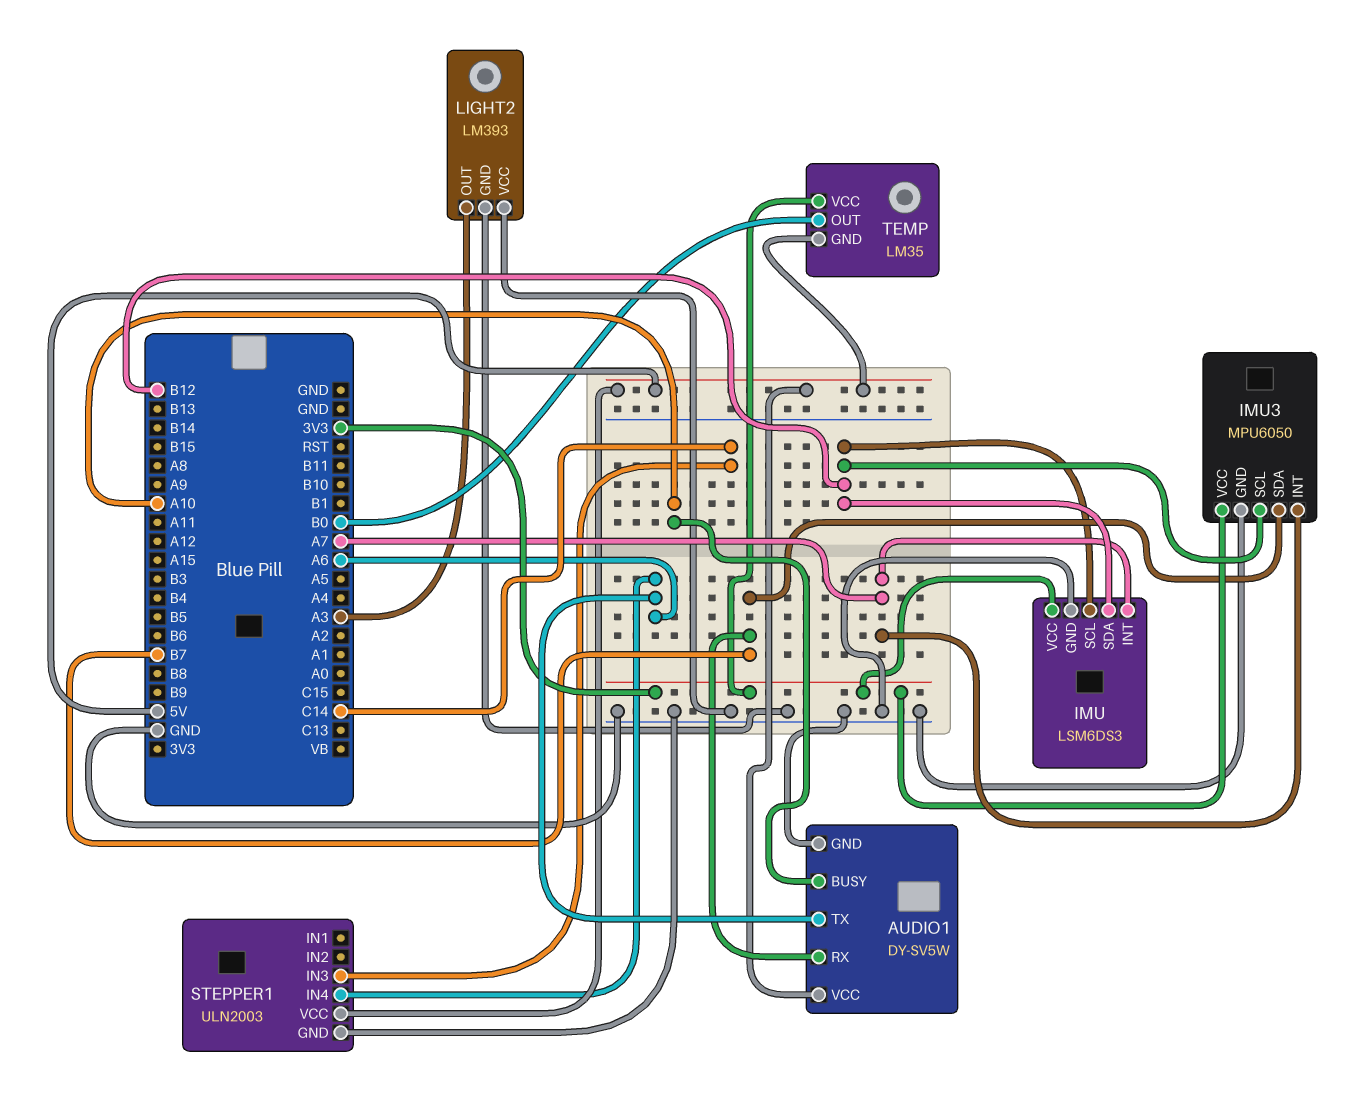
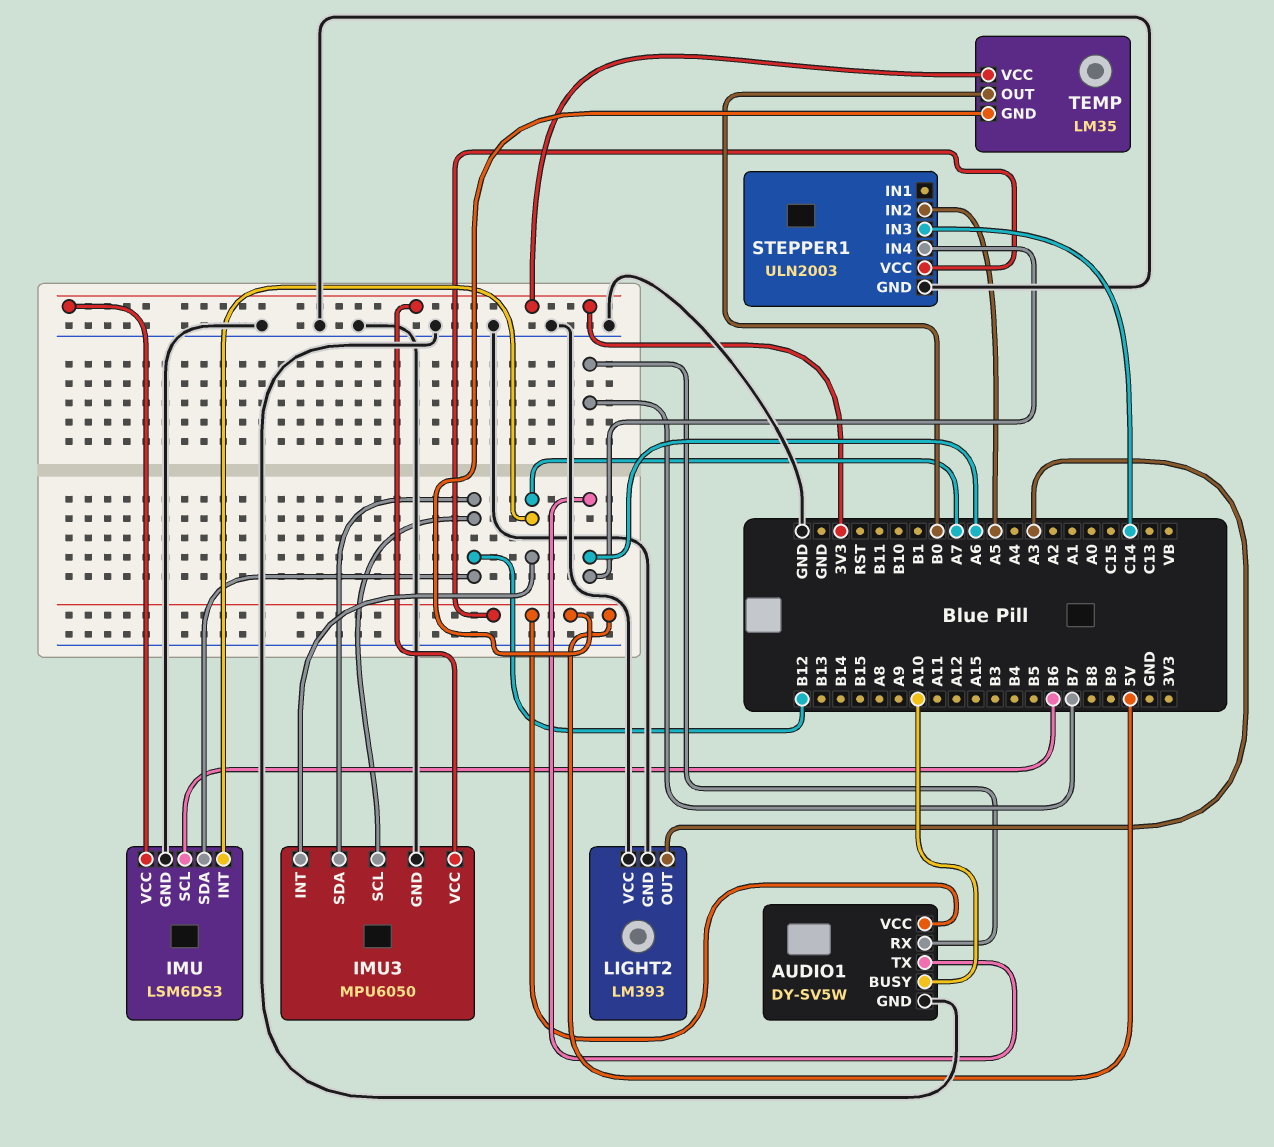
IMU pin SCL: B12 -> B6
IMU3 pin SDA: B7 -> B12
STEPPER1 pin IN2: none -> A5

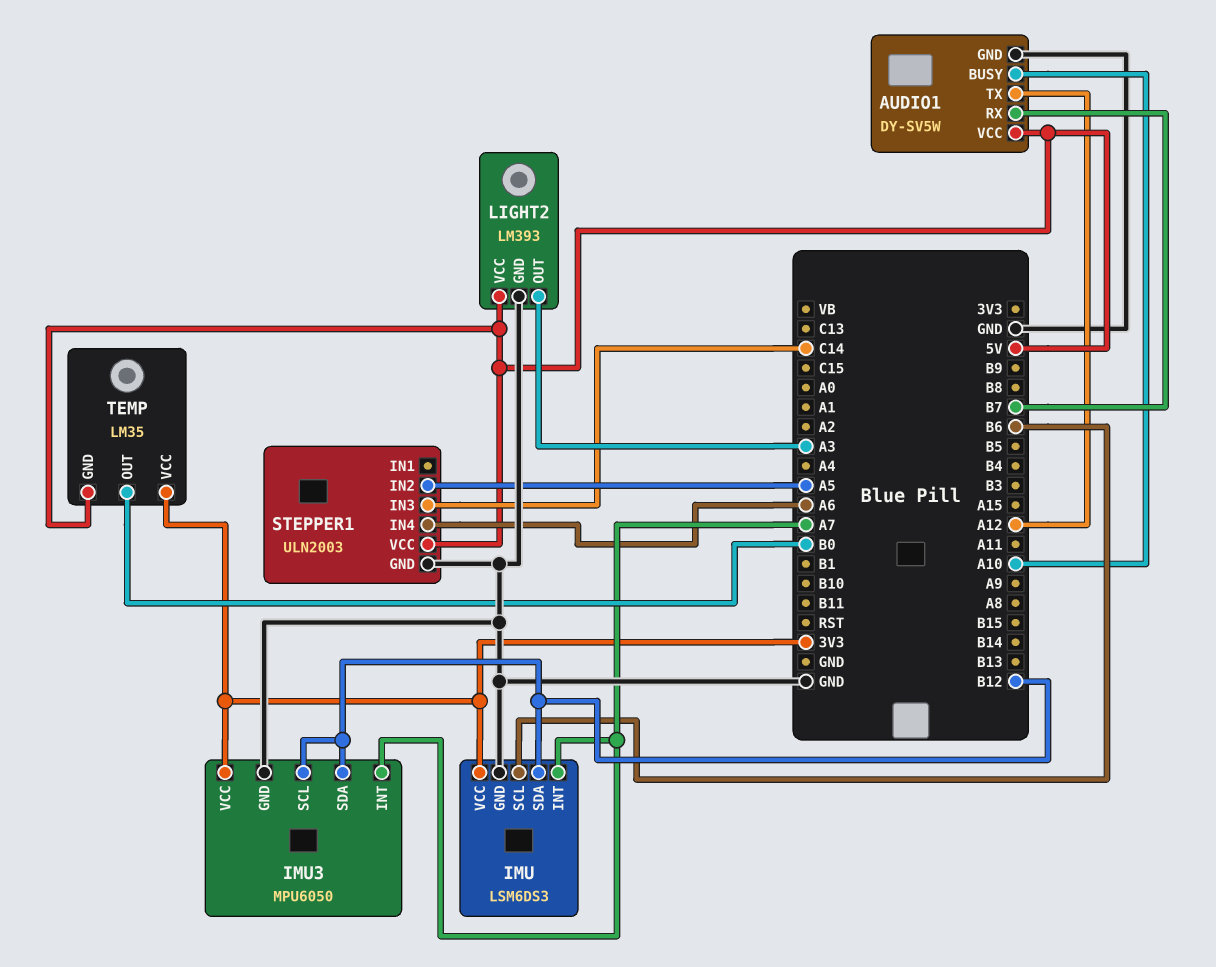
AUDIO1 pin TX: A6 -> A12
LIGHT2 pin VCC: GND -> 5V

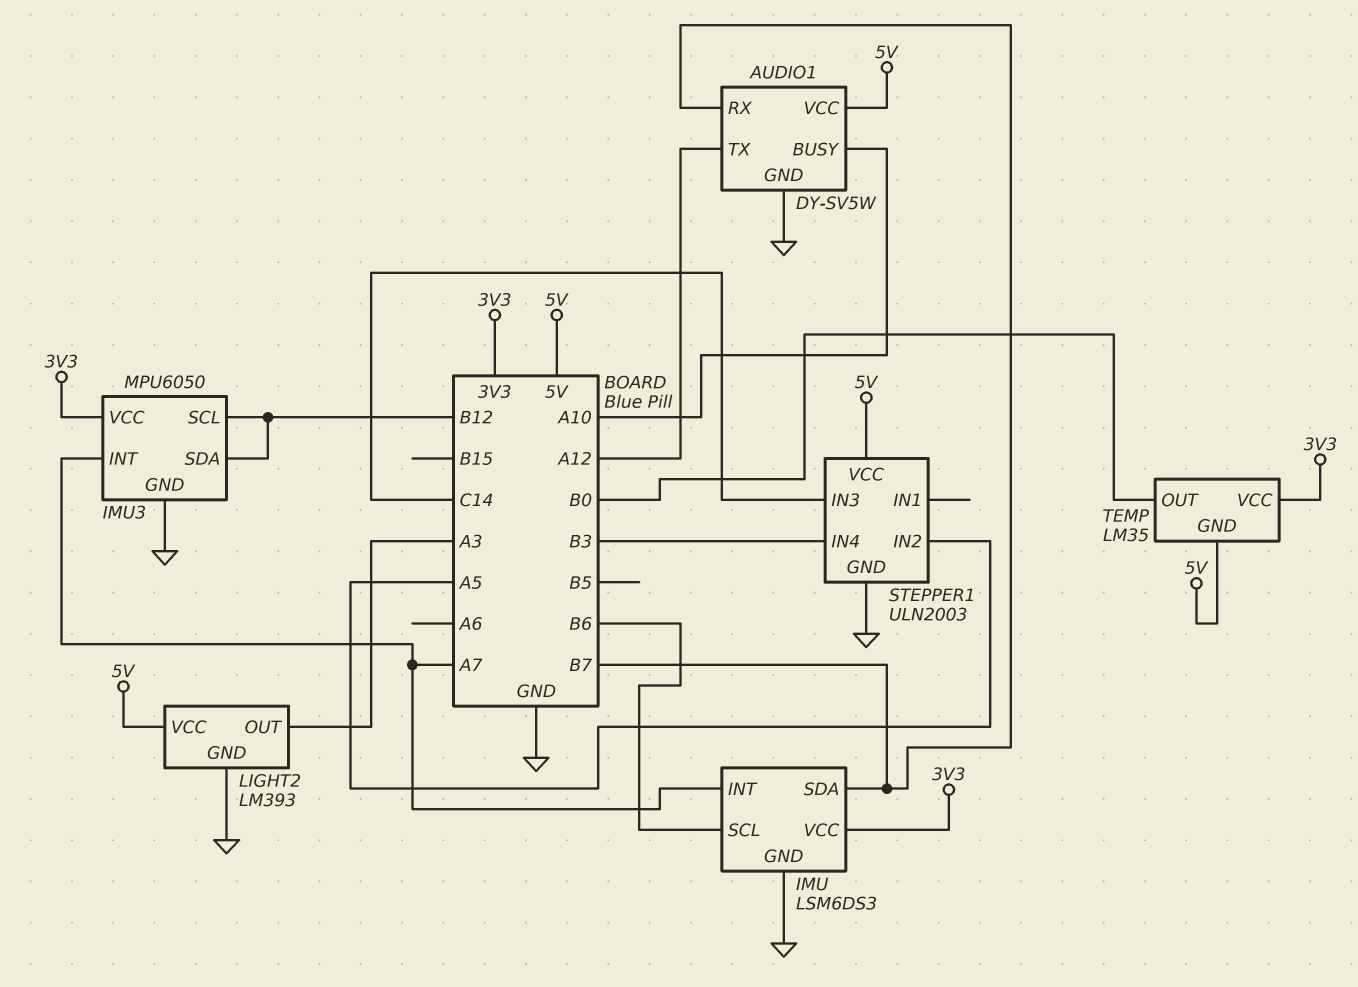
IMU pin SDA: B12 -> B7
STEPPER1 pin IN4: A6 -> B3

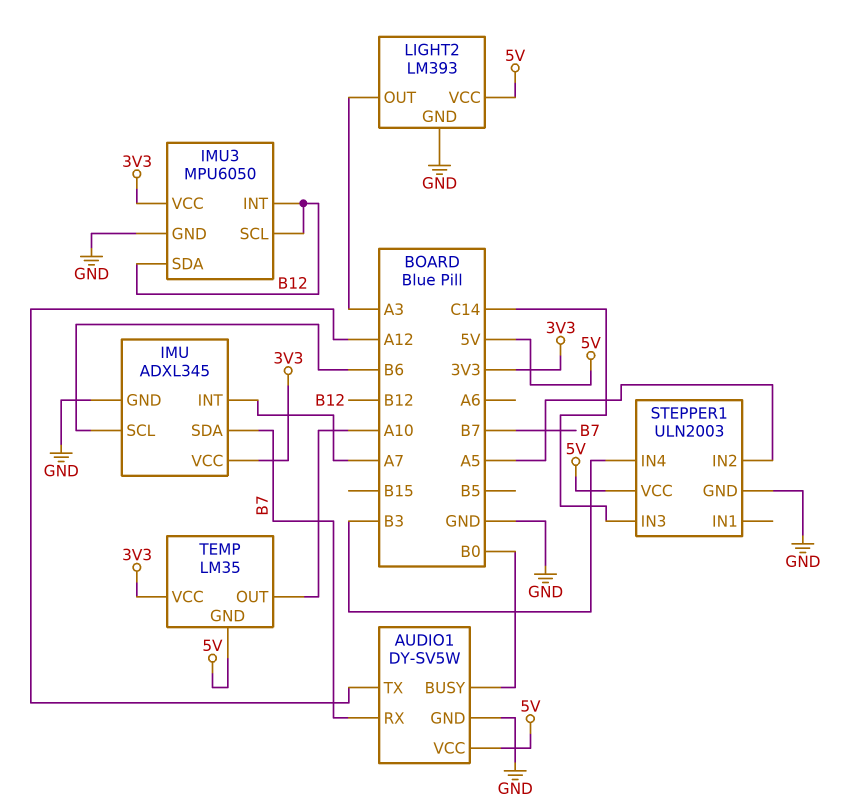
AUDIO1 pin BUSY: A10 -> B0
IMU: LSM6DS3 -> ADXL345
IMU3 pin INT: A7 -> B12
TEMP pin OUT: B0 -> A10

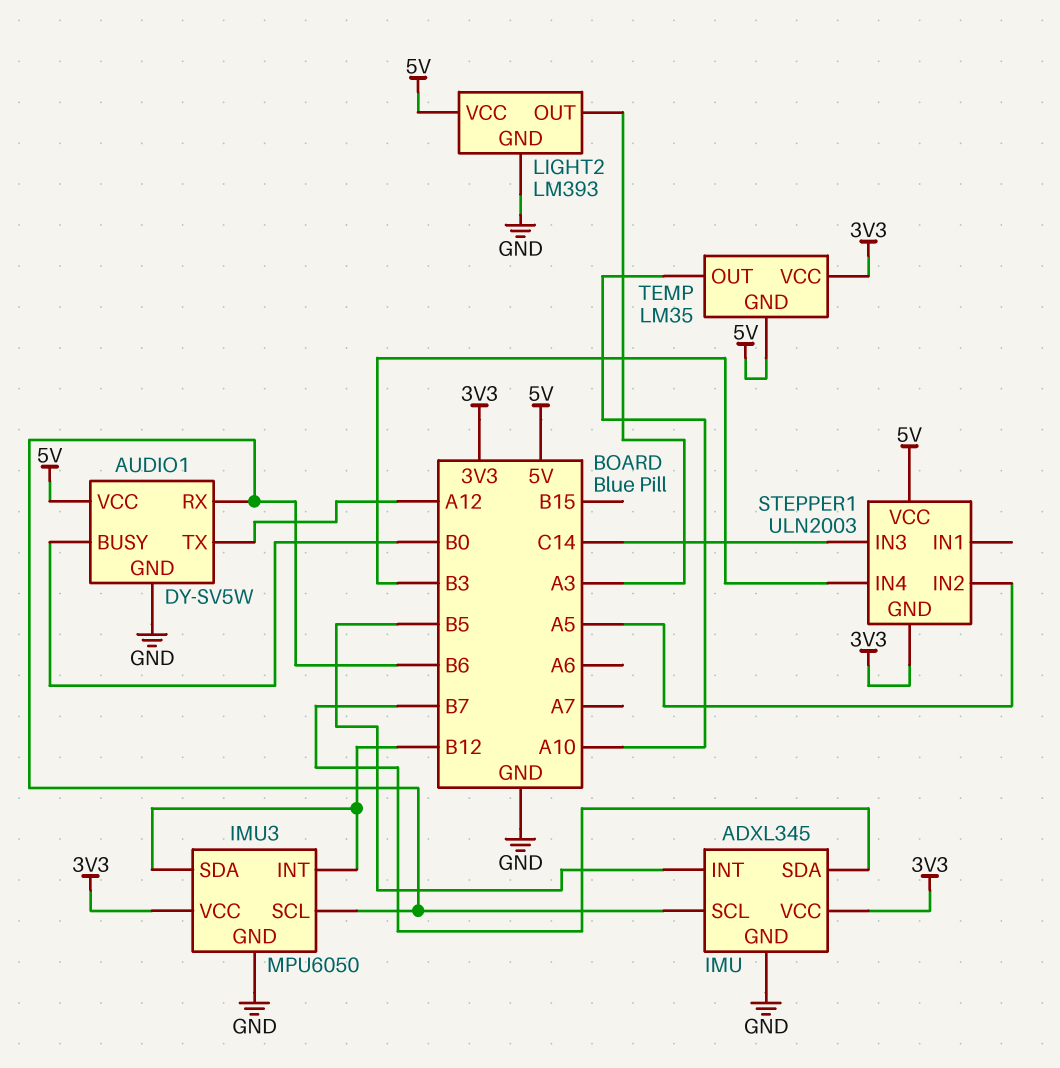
AUDIO1 pin RX: B7 -> B6
IMU pin INT: A7 -> B5
IMU3 pin SCL: B12 -> B6
STEPPER1 pin GND: GND -> 3V3

